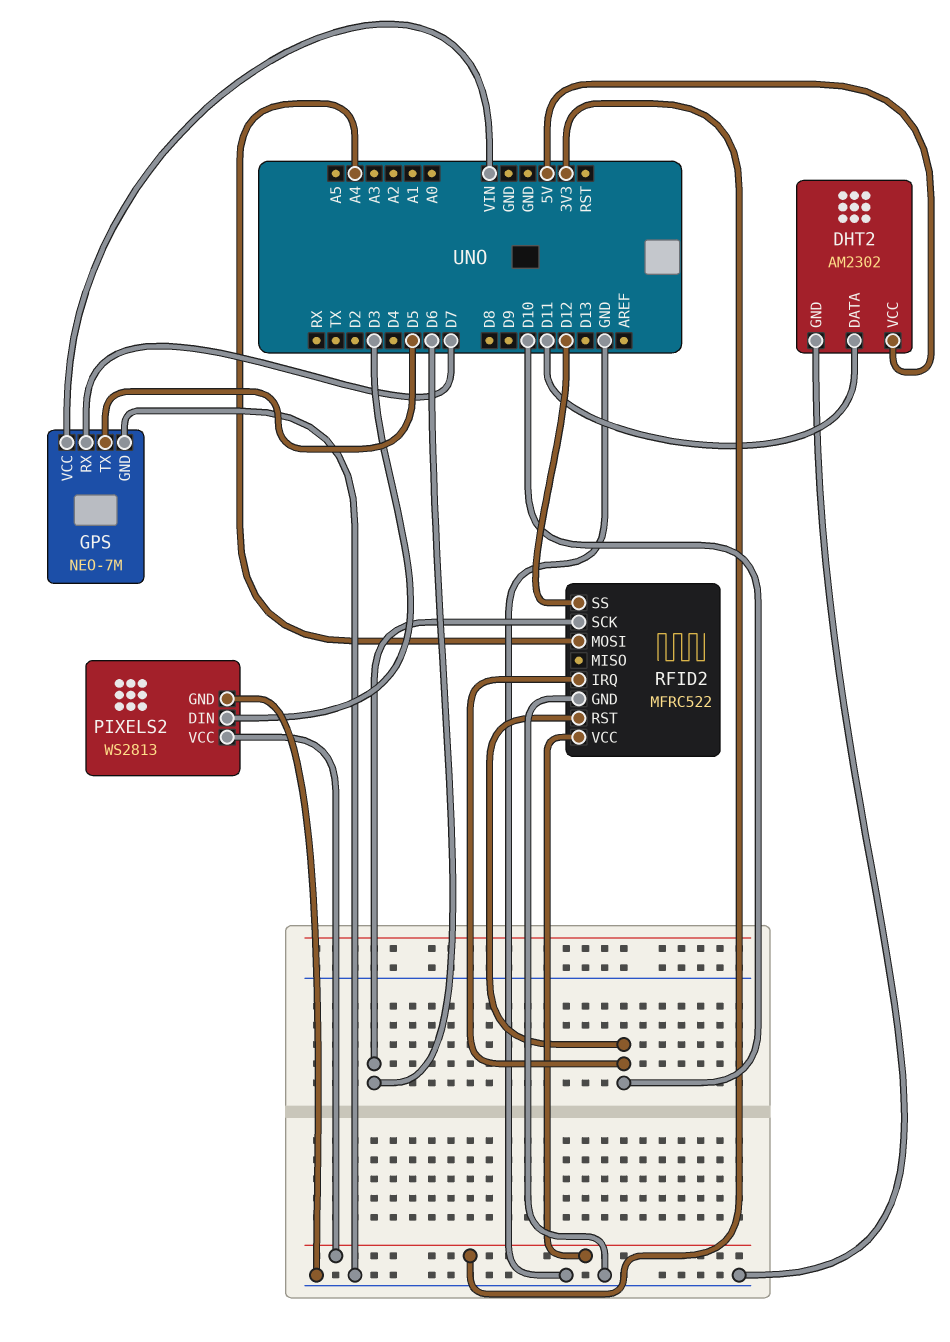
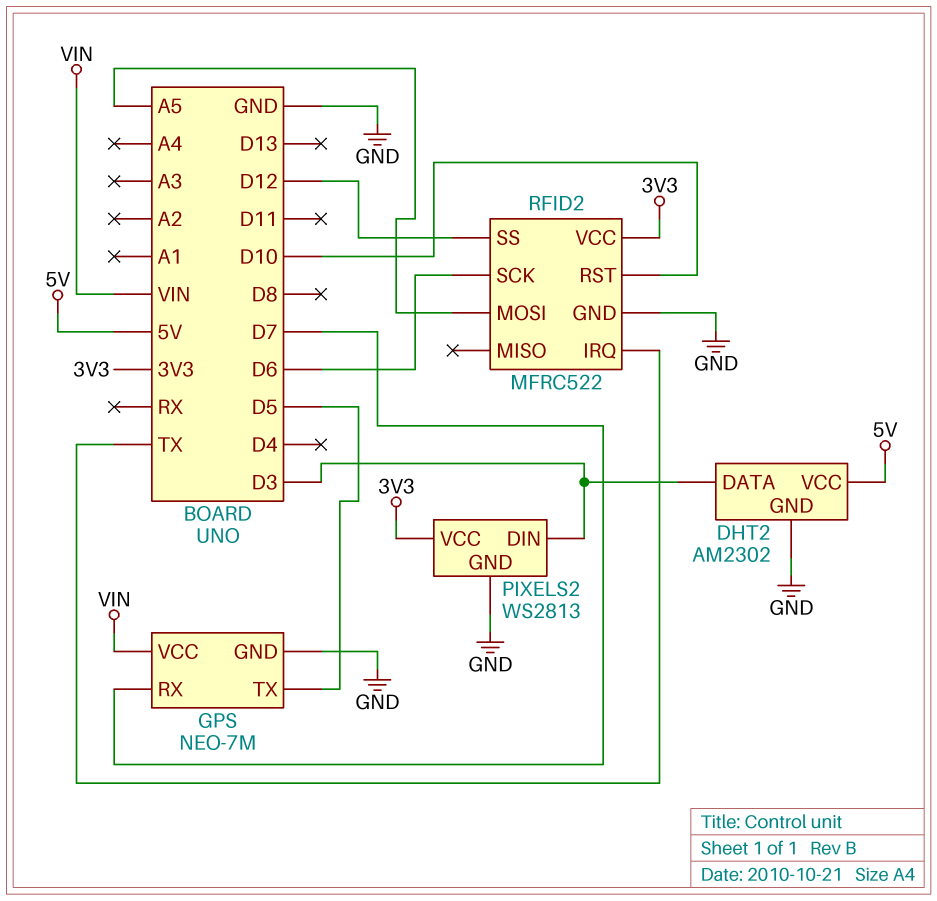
DHT2 pin DATA: D11 -> D3
RFID2 pin IRQ: D10 -> TX
RFID2 pin MOSI: A4 -> A5

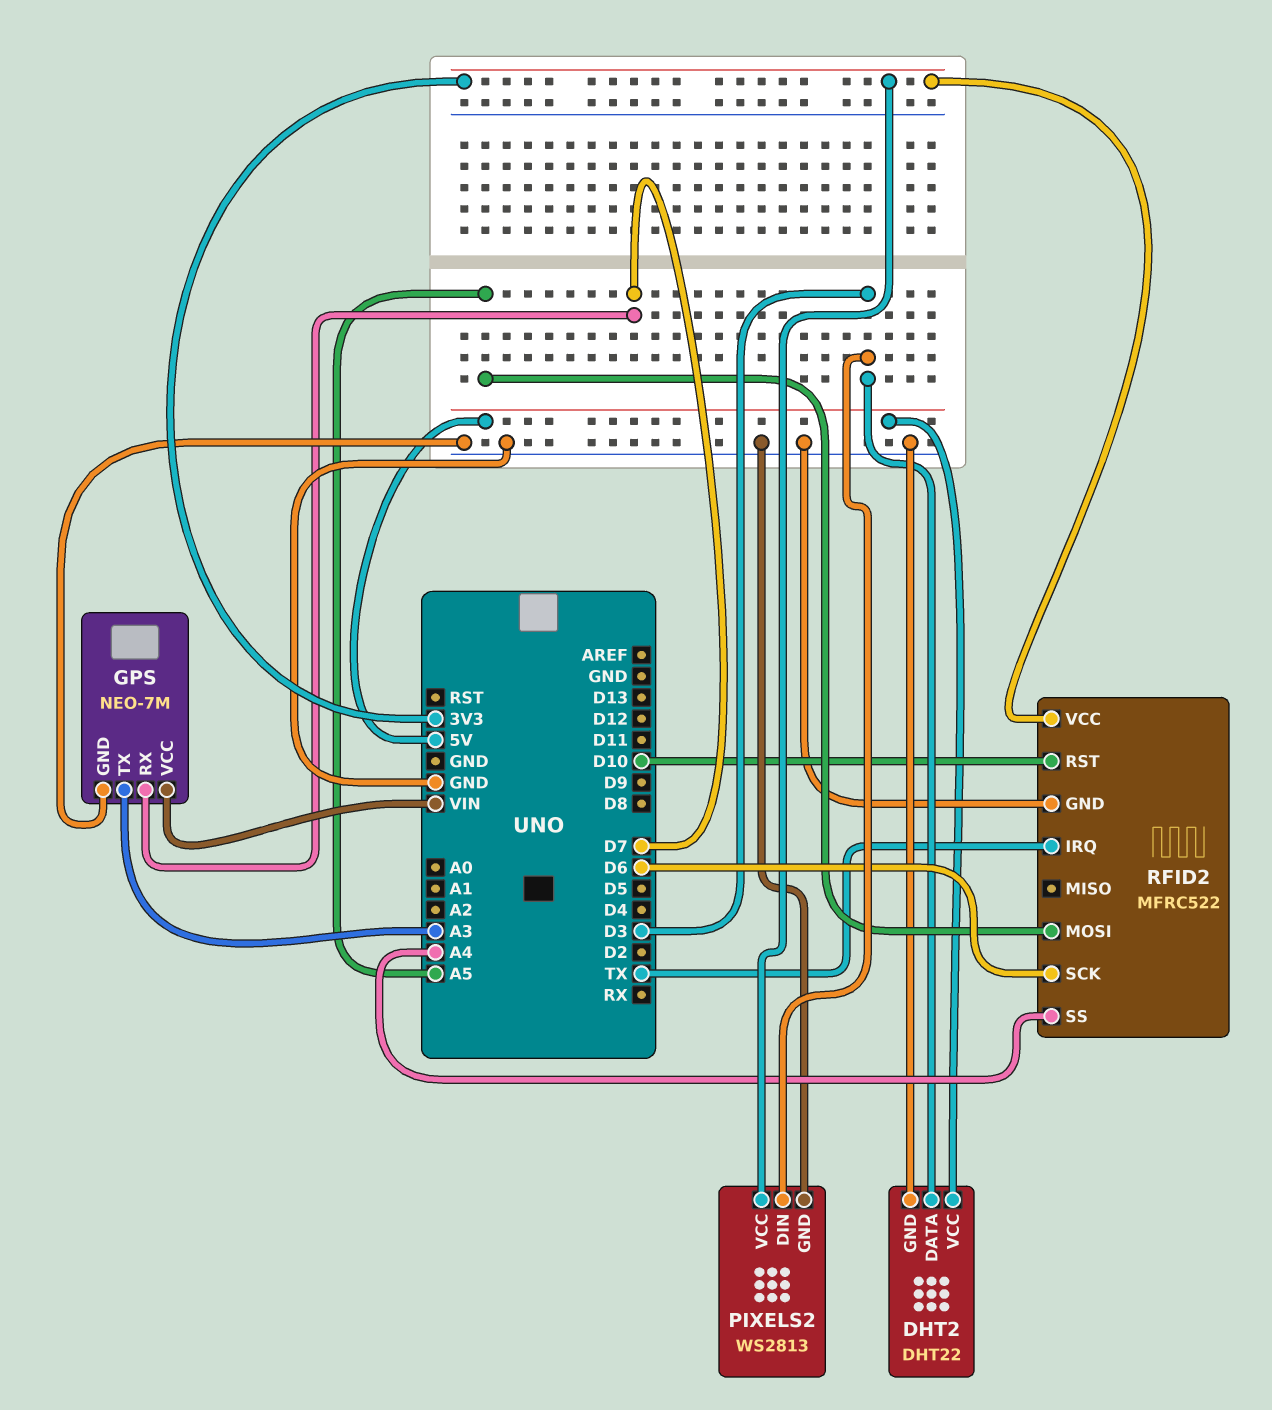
DHT2: AM2302 -> DHT22
GPS pin TX: D5 -> A3
RFID2 pin SS: D12 -> A4

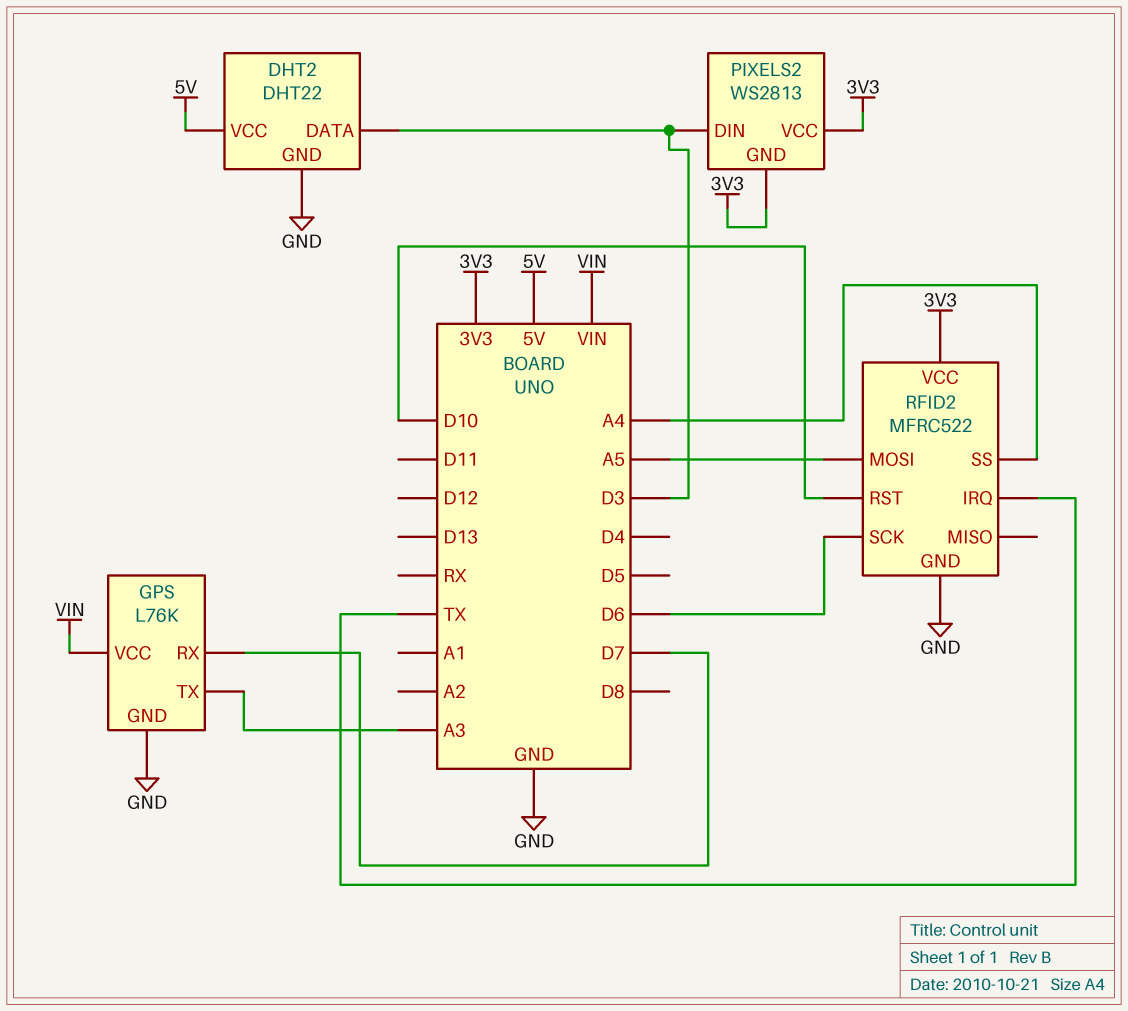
GPS: NEO-7M -> L76K
PIXELS2 pin GND: GND -> 3V3

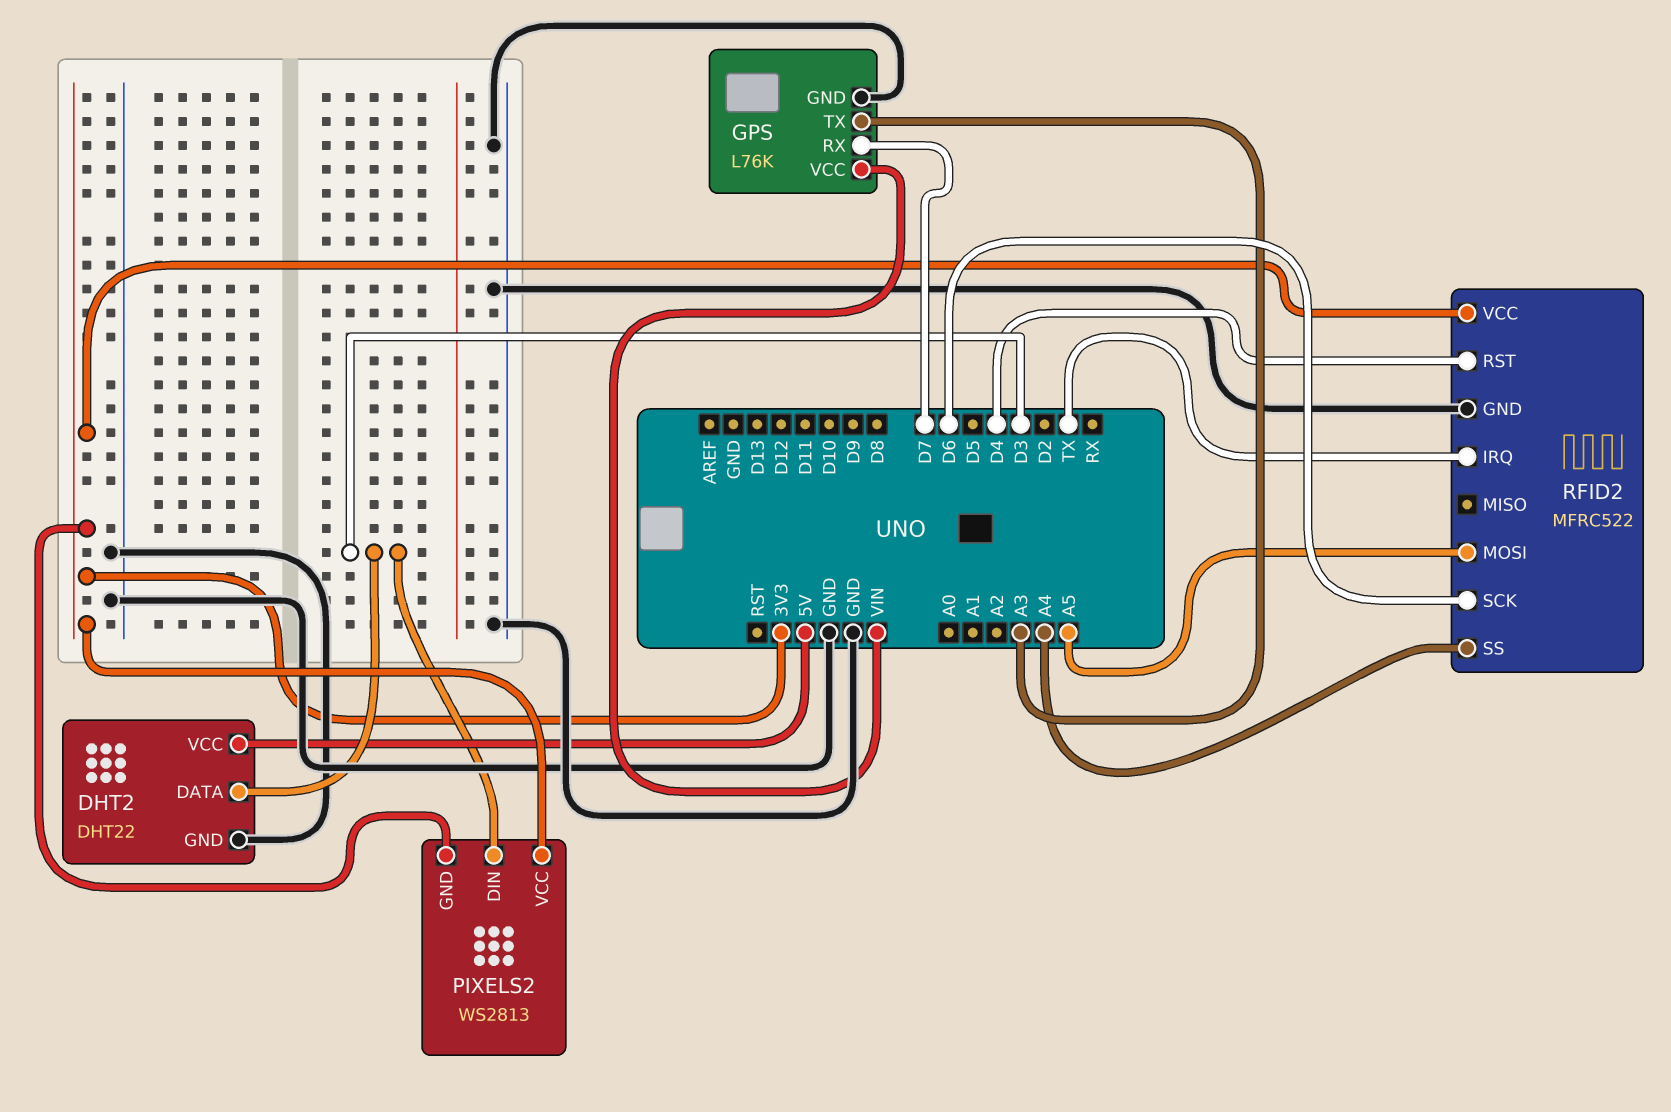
RFID2 pin RST: D10 -> D4

